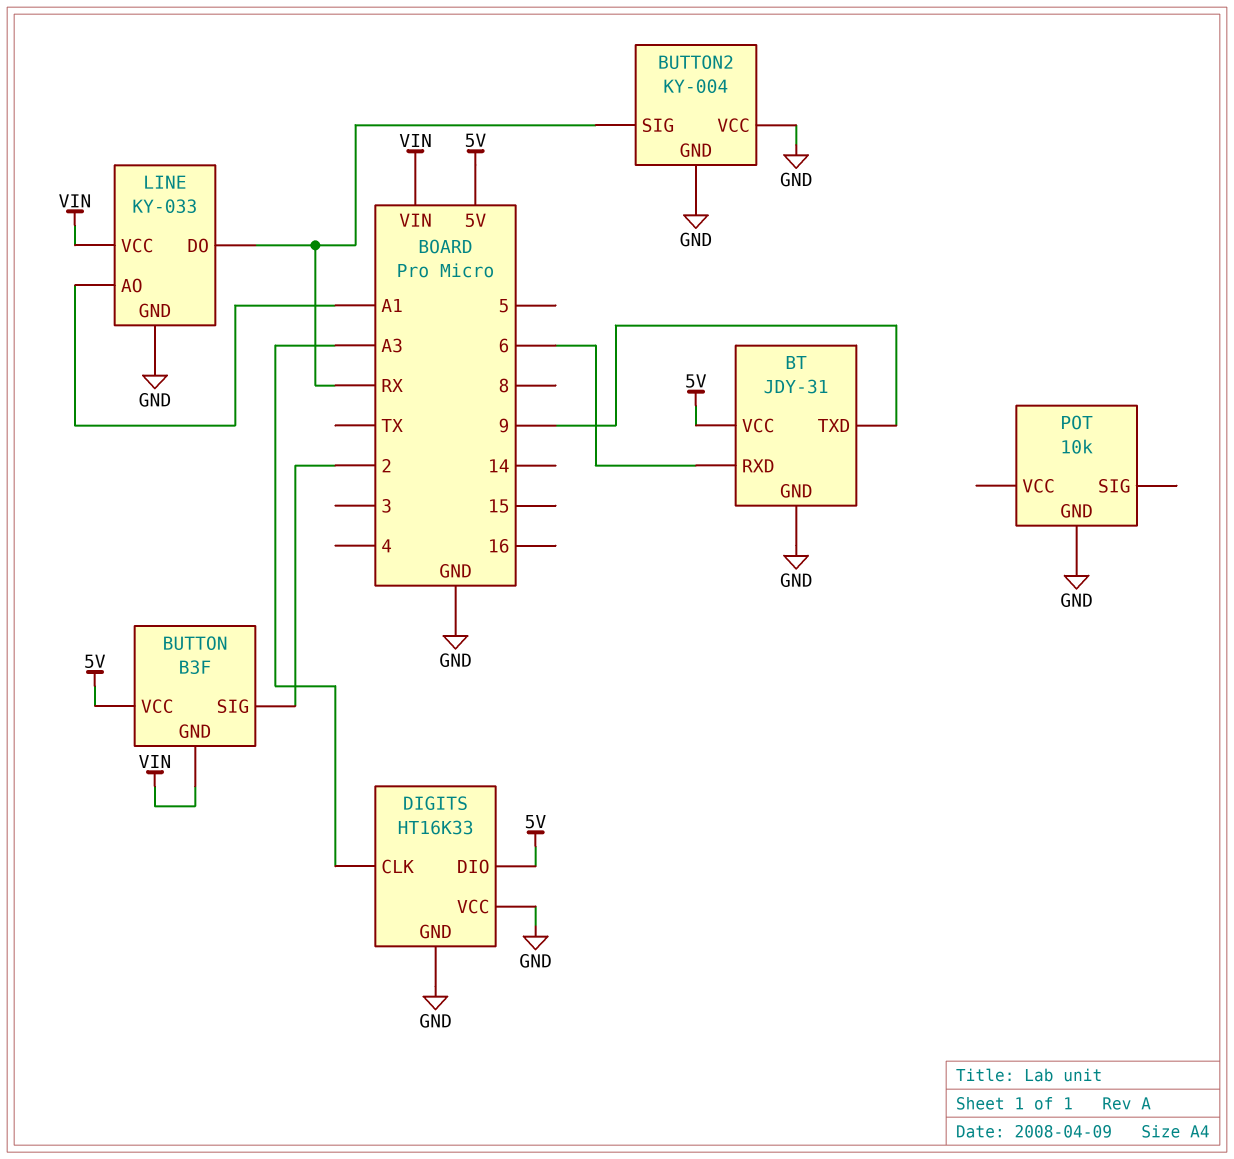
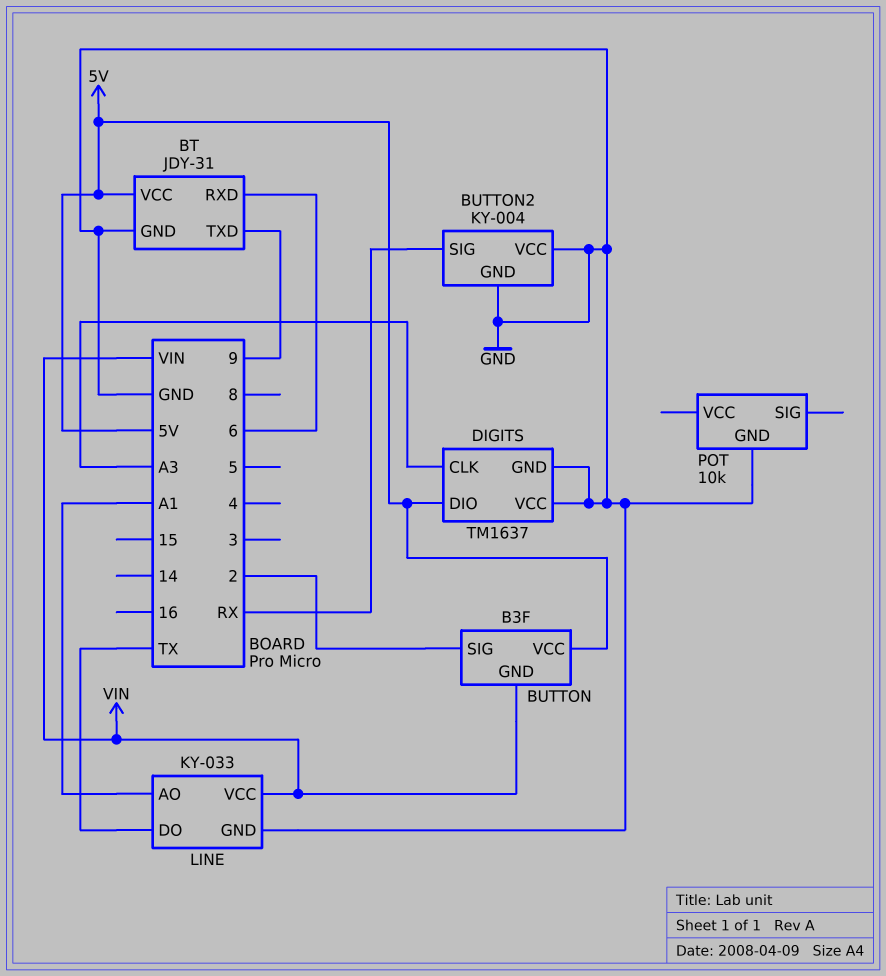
DIGITS: HT16K33 -> TM1637
LINE pin DO: RX -> TX

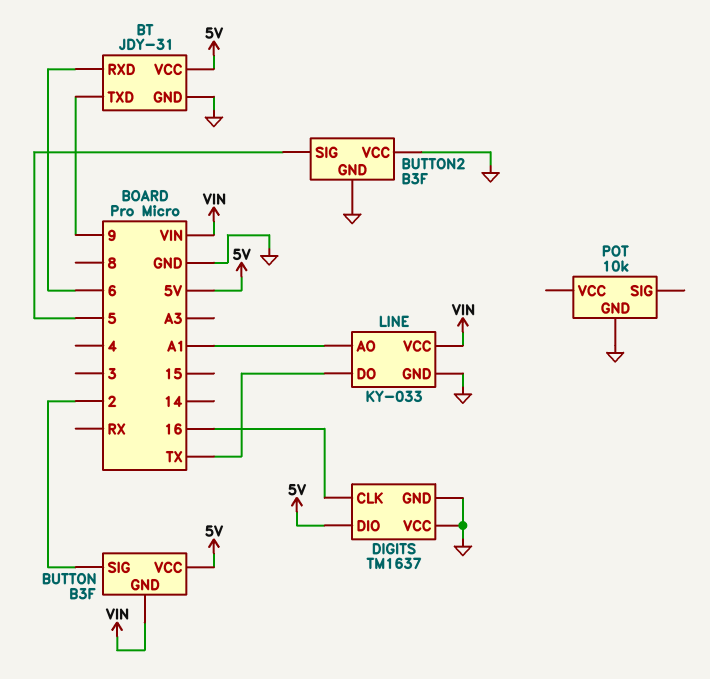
BUTTON2: KY-004 -> B3F
BUTTON2 pin SIG: RX -> 5
DIGITS pin CLK: A3 -> 16

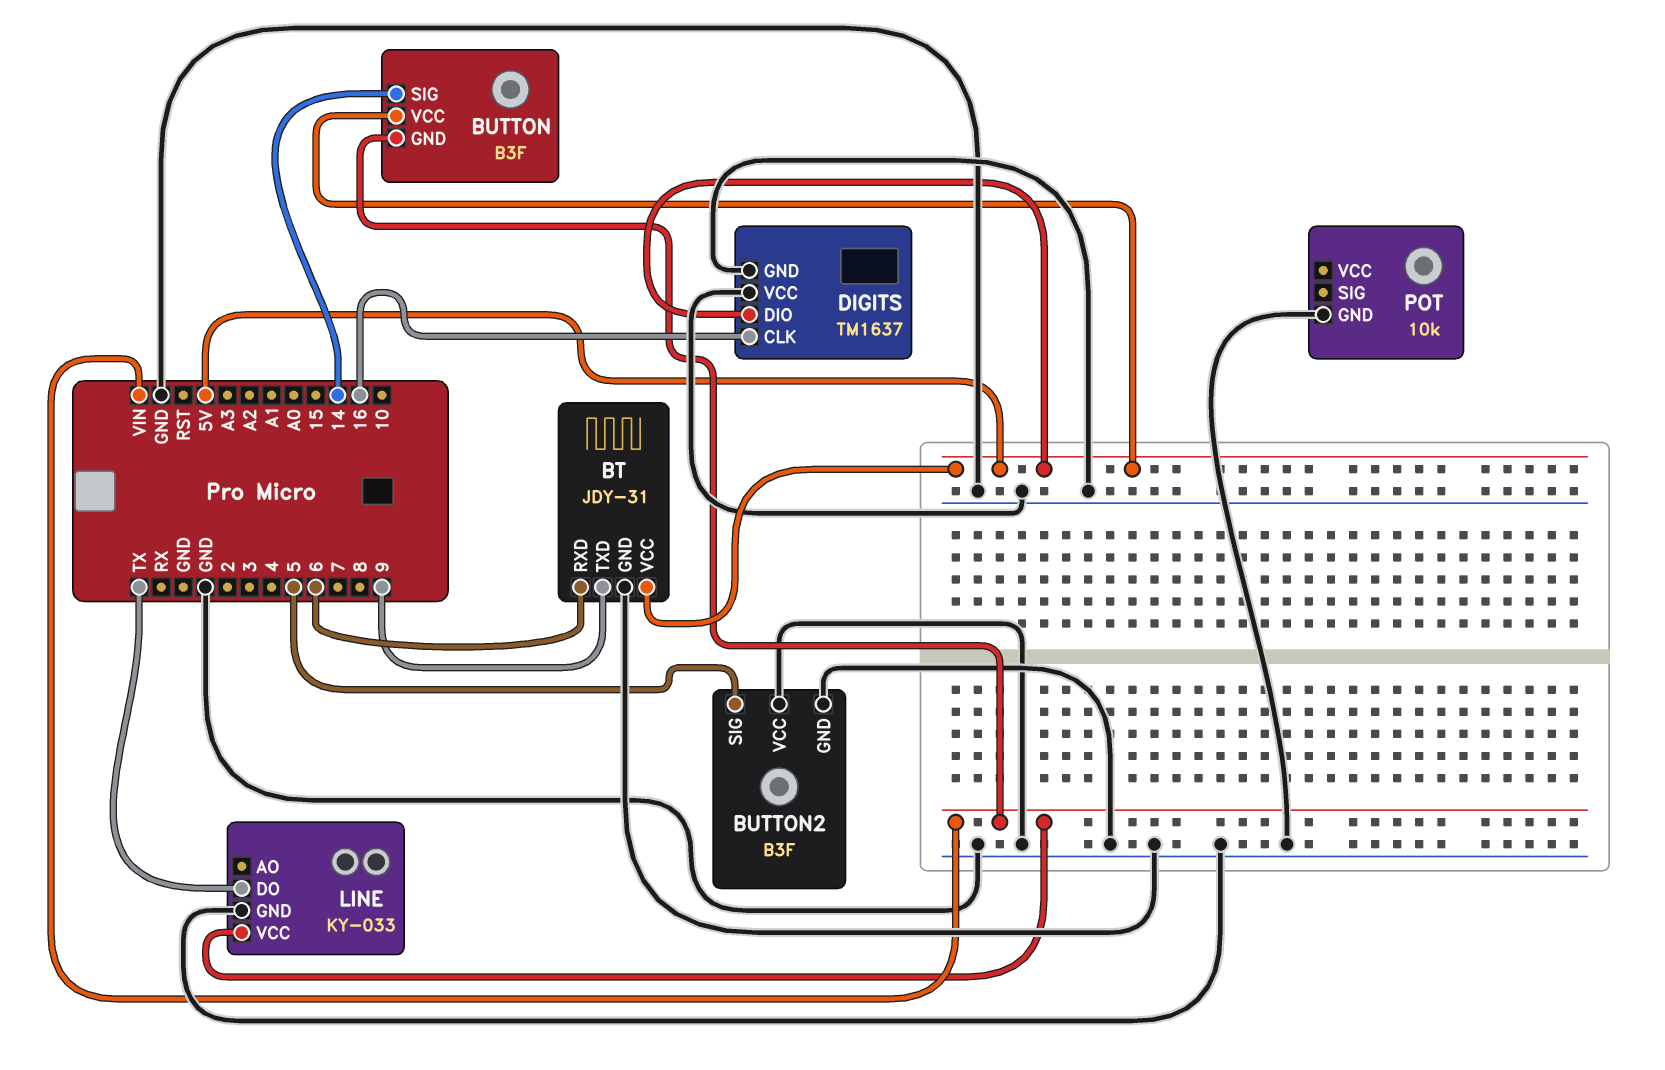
BUTTON pin SIG: 2 -> 14
LINE pin AO: A1 -> none

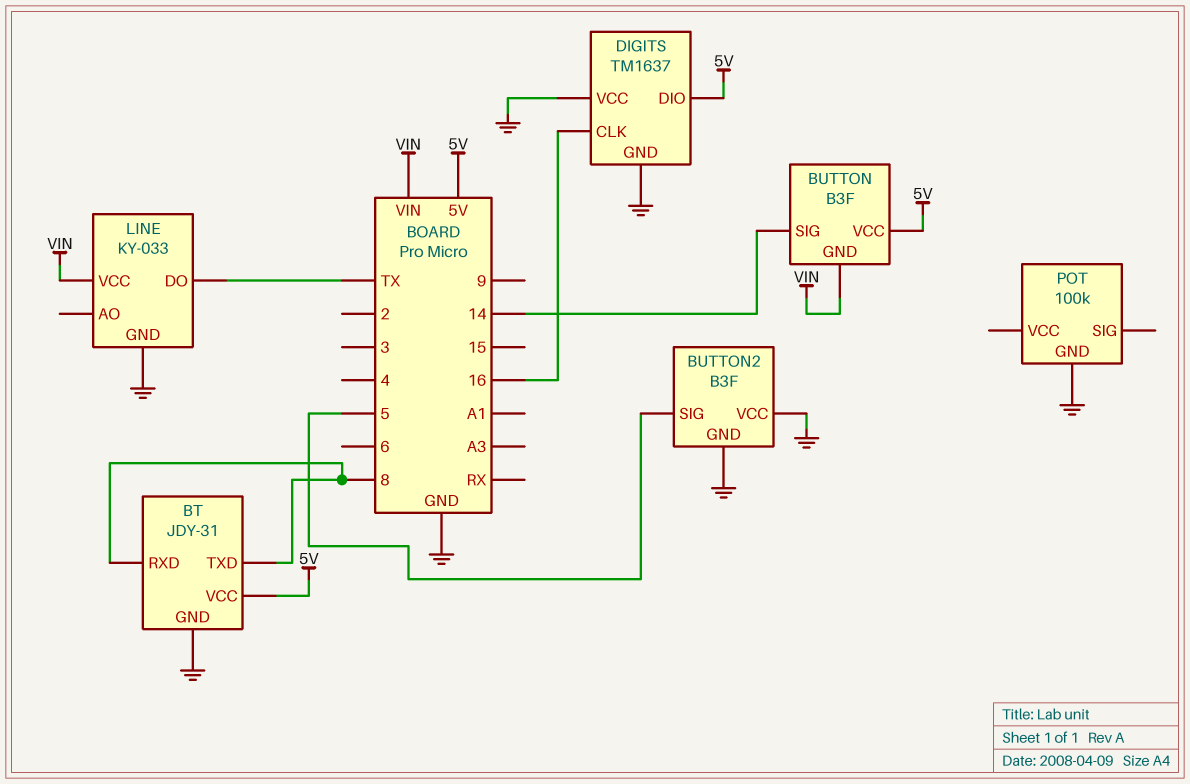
BT pin RXD: 6 -> 8
BT pin TXD: 9 -> 8
POT: 10k -> 100k

